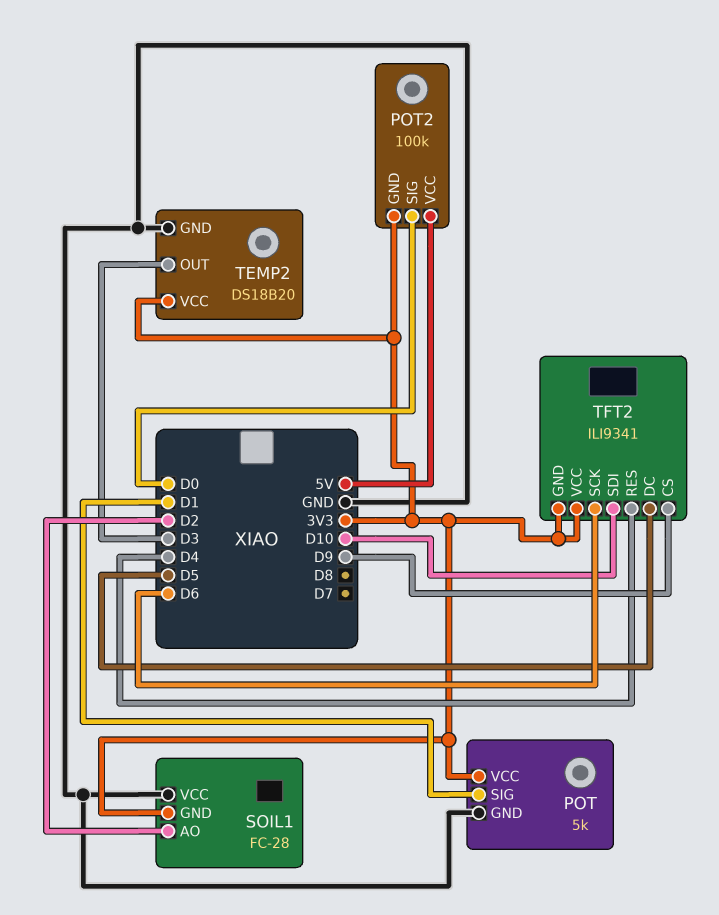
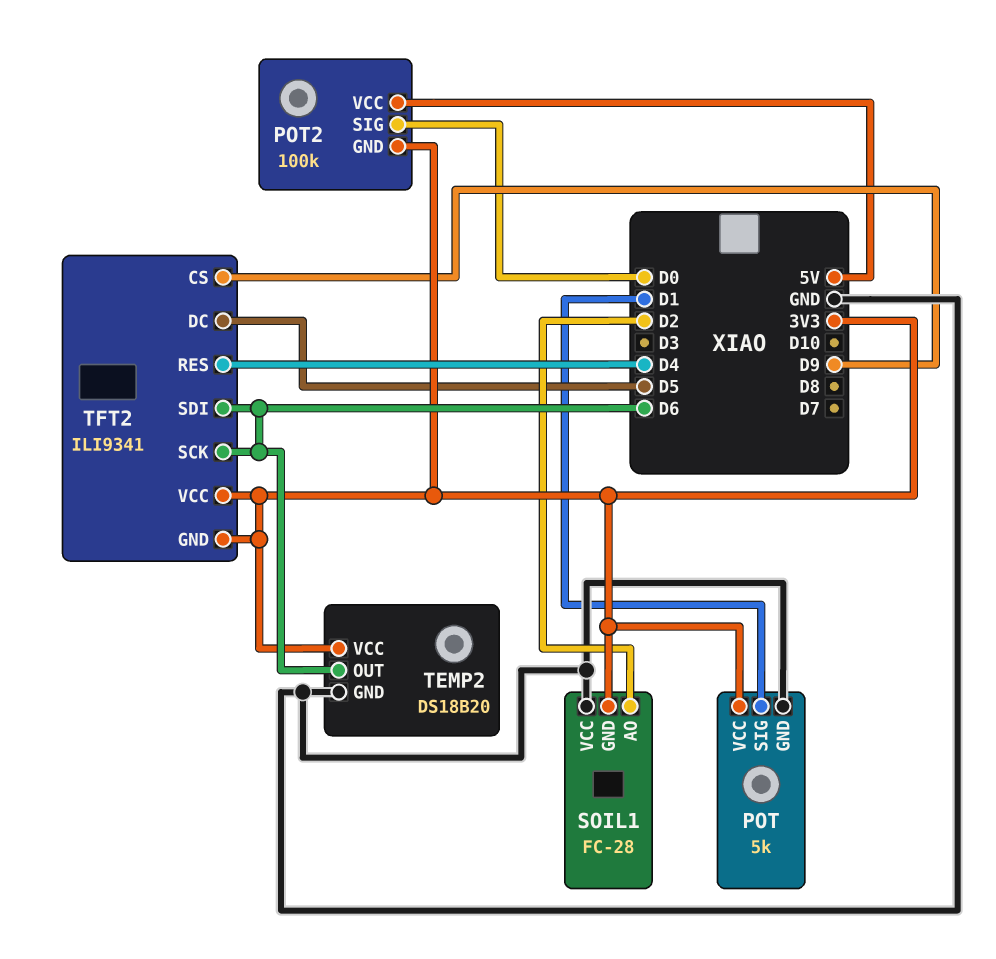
TEMP2 pin OUT: D3 -> D6
TFT2 pin SDI: D10 -> D6

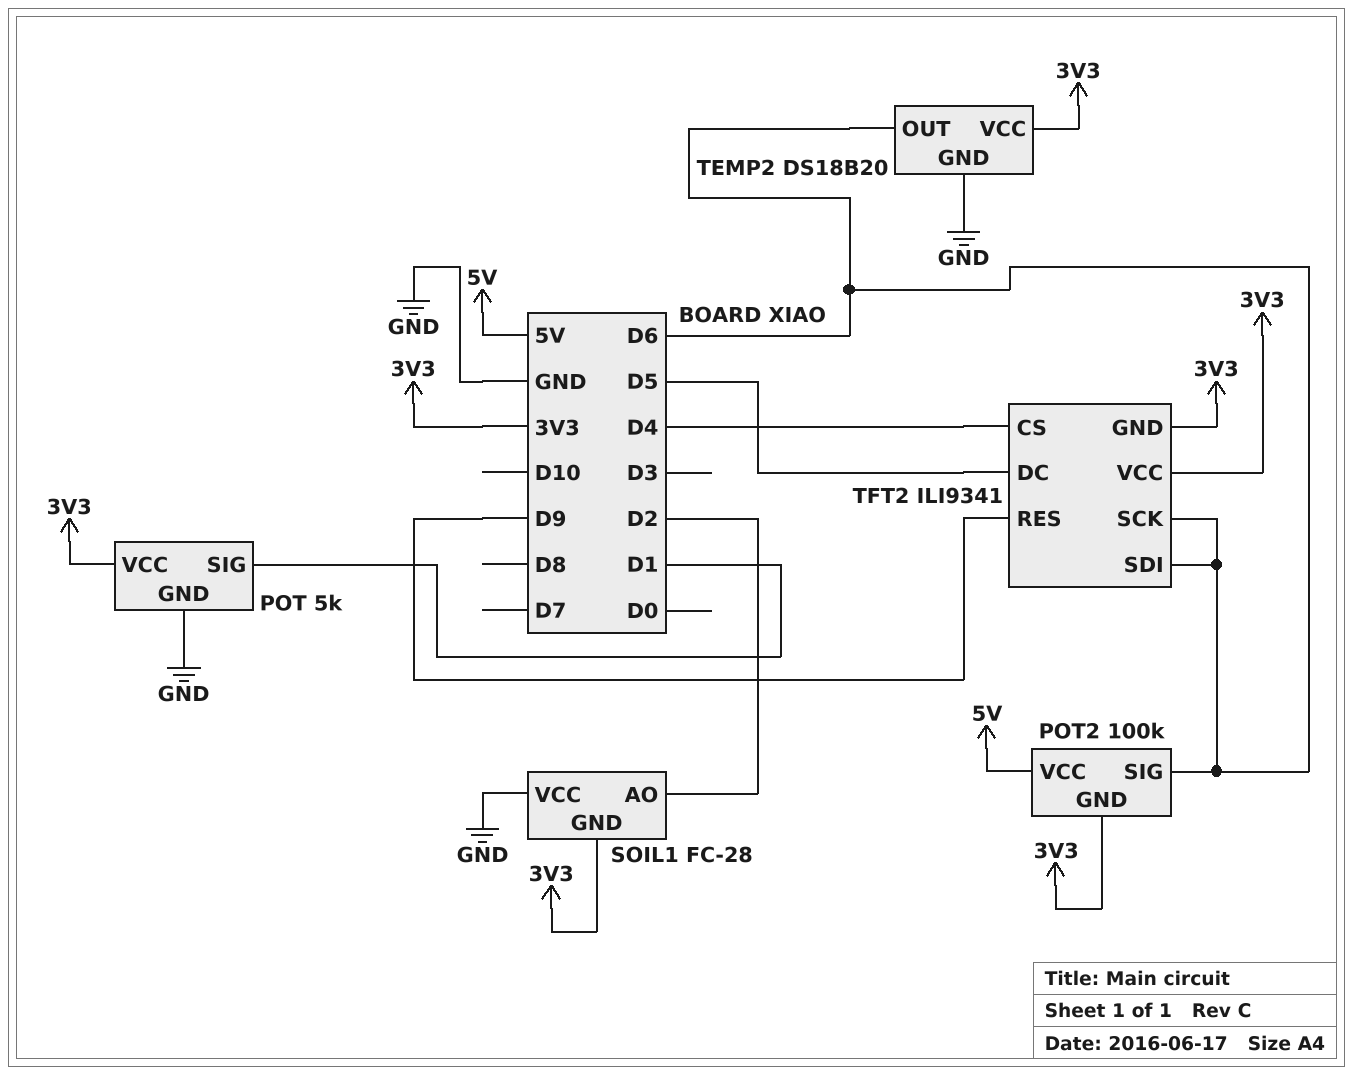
POT2 pin SIG: D0 -> D6
TFT2 pin CS: D9 -> D4
TFT2 pin RES: D4 -> D9

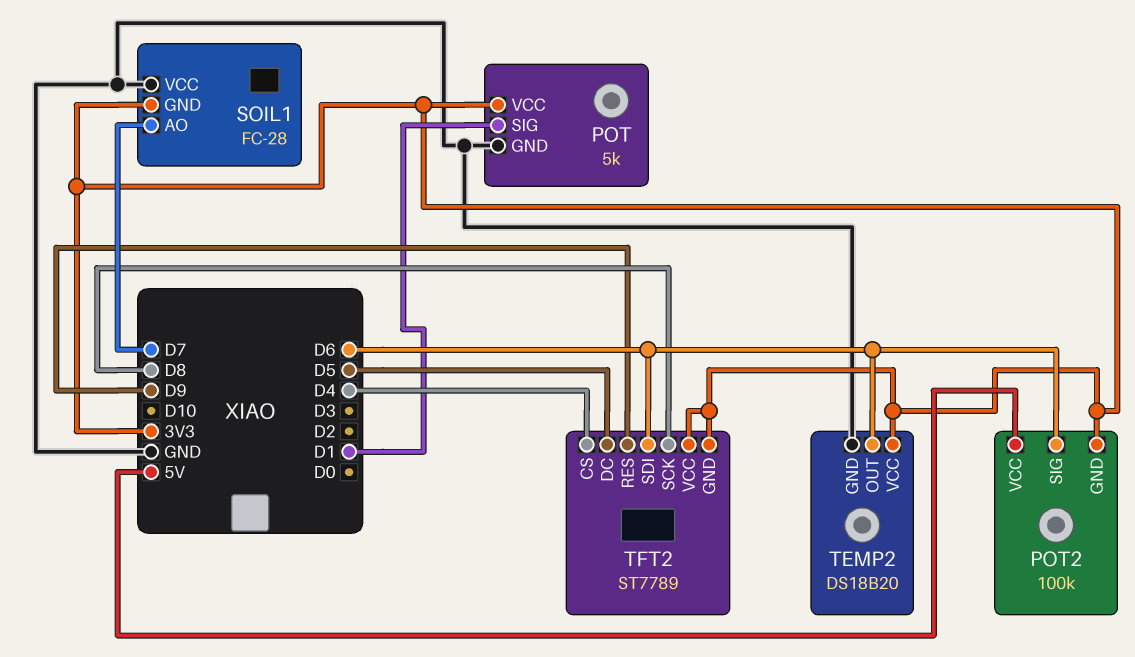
SOIL1 pin AO: D2 -> D7
TFT2: ILI9341 -> ST7789
TFT2 pin SCK: D6 -> D8

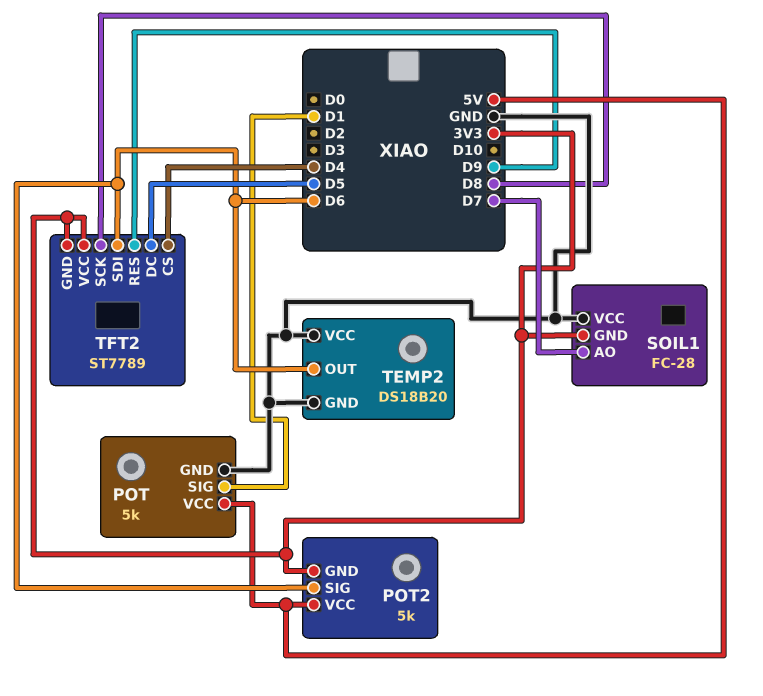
POT pin VCC: 3V3 -> 5V
POT2: 100k -> 5k
TEMP2 pin VCC: 3V3 -> GND

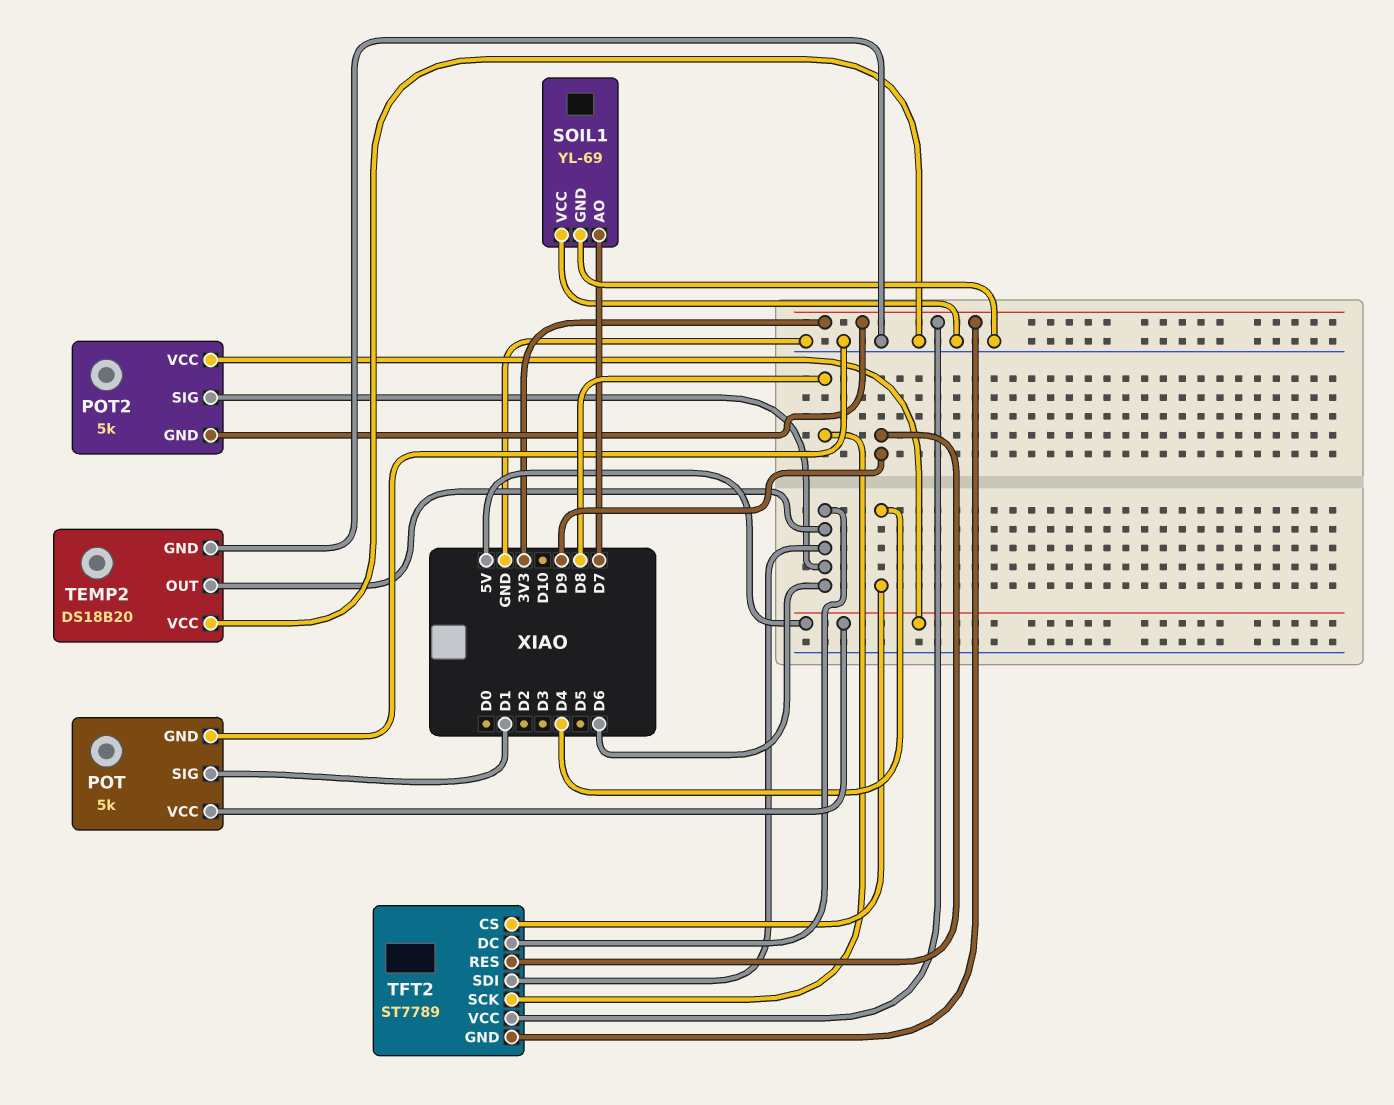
SOIL1: FC-28 -> YL-69
SOIL1 pin GND: 3V3 -> GND
TFT2 pin DC: D5 -> D6

